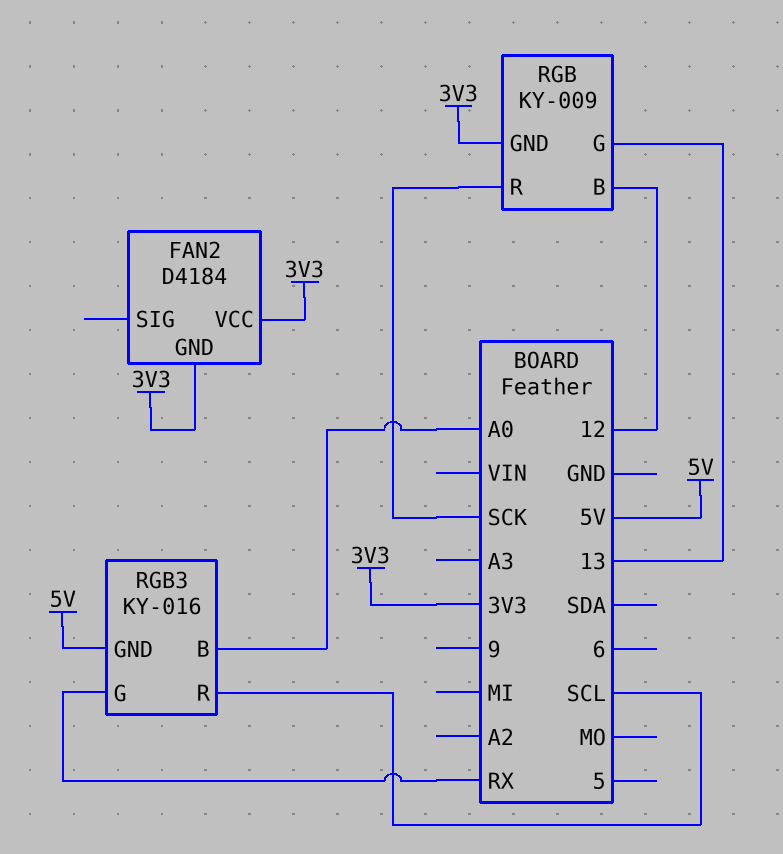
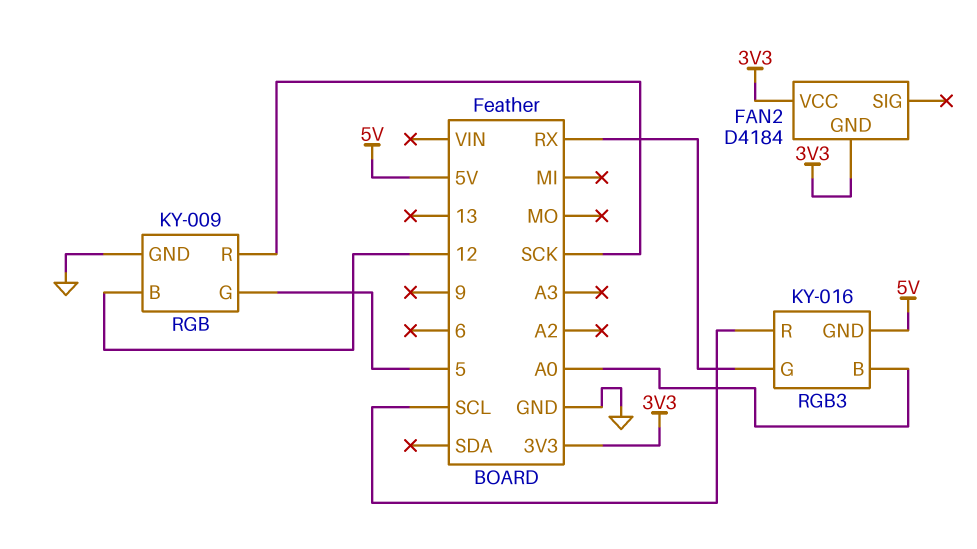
RGB pin G: 13 -> 5
RGB pin GND: 3V3 -> GND

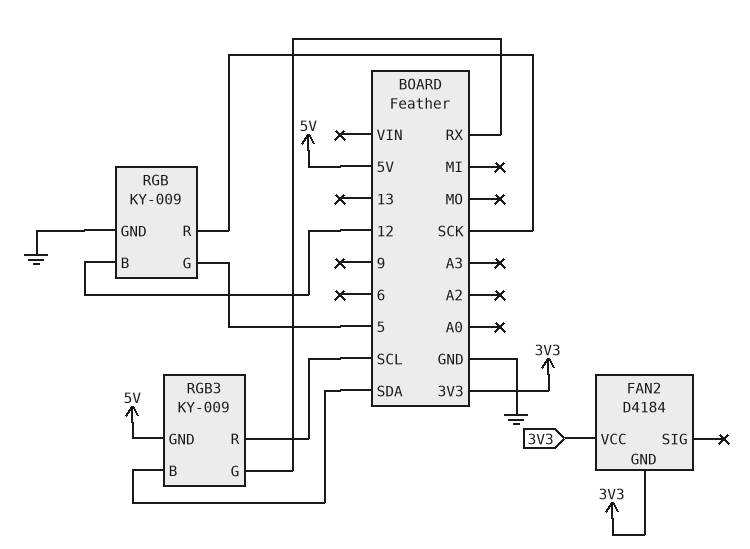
RGB3: KY-016 -> KY-009
RGB3 pin B: A0 -> SDA

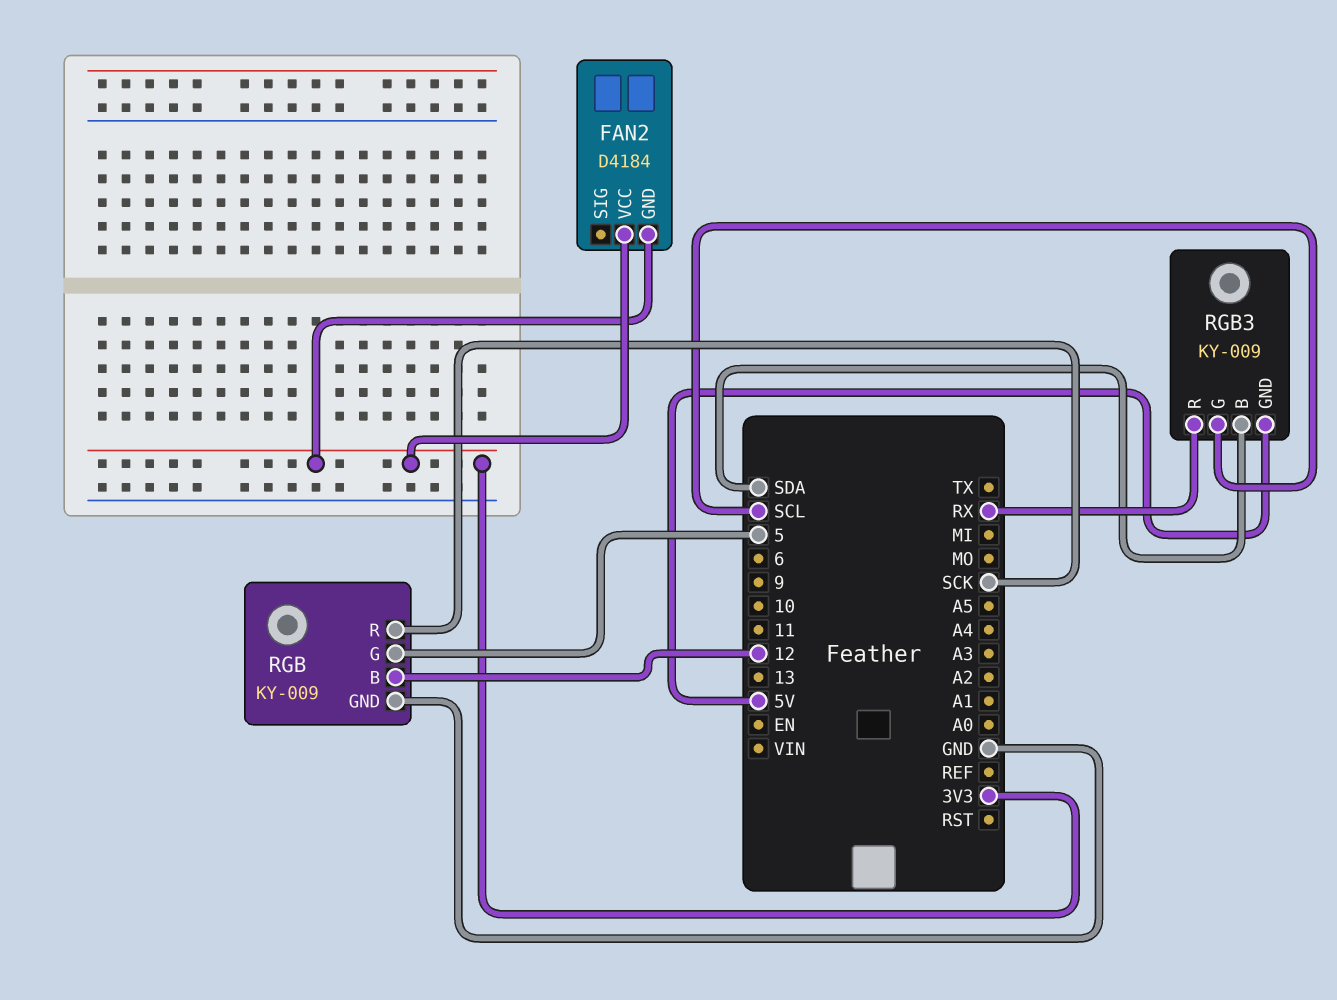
RGB3 pin G: RX -> SCL
RGB3 pin R: SCL -> RX

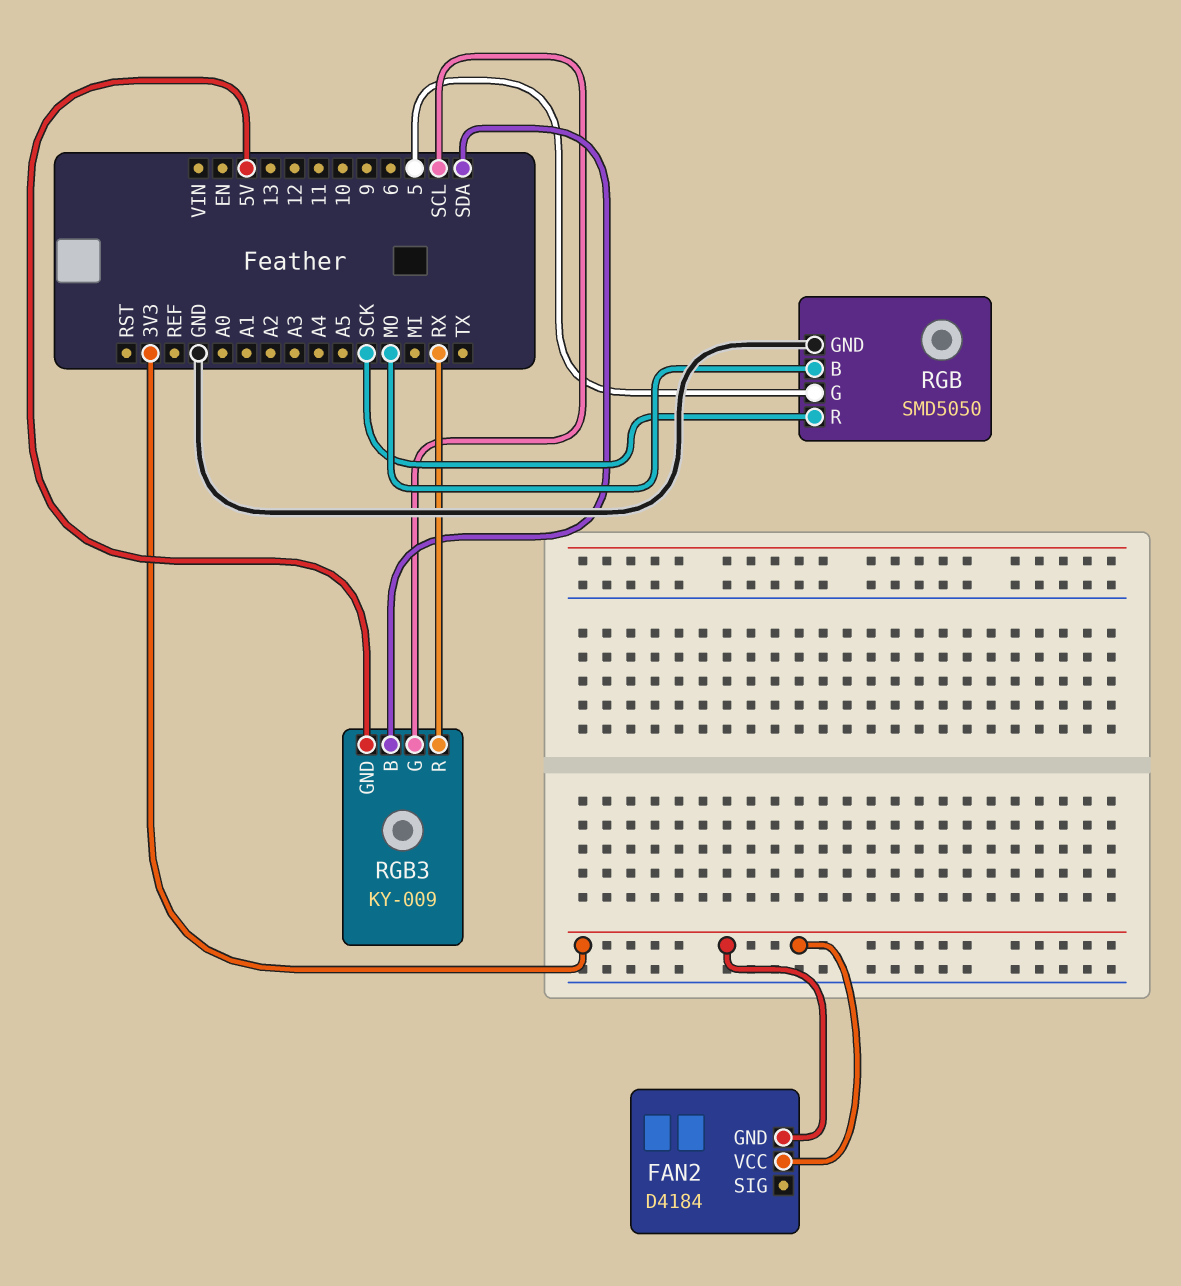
RGB: KY-009 -> SMD5050
RGB pin B: 12 -> MO

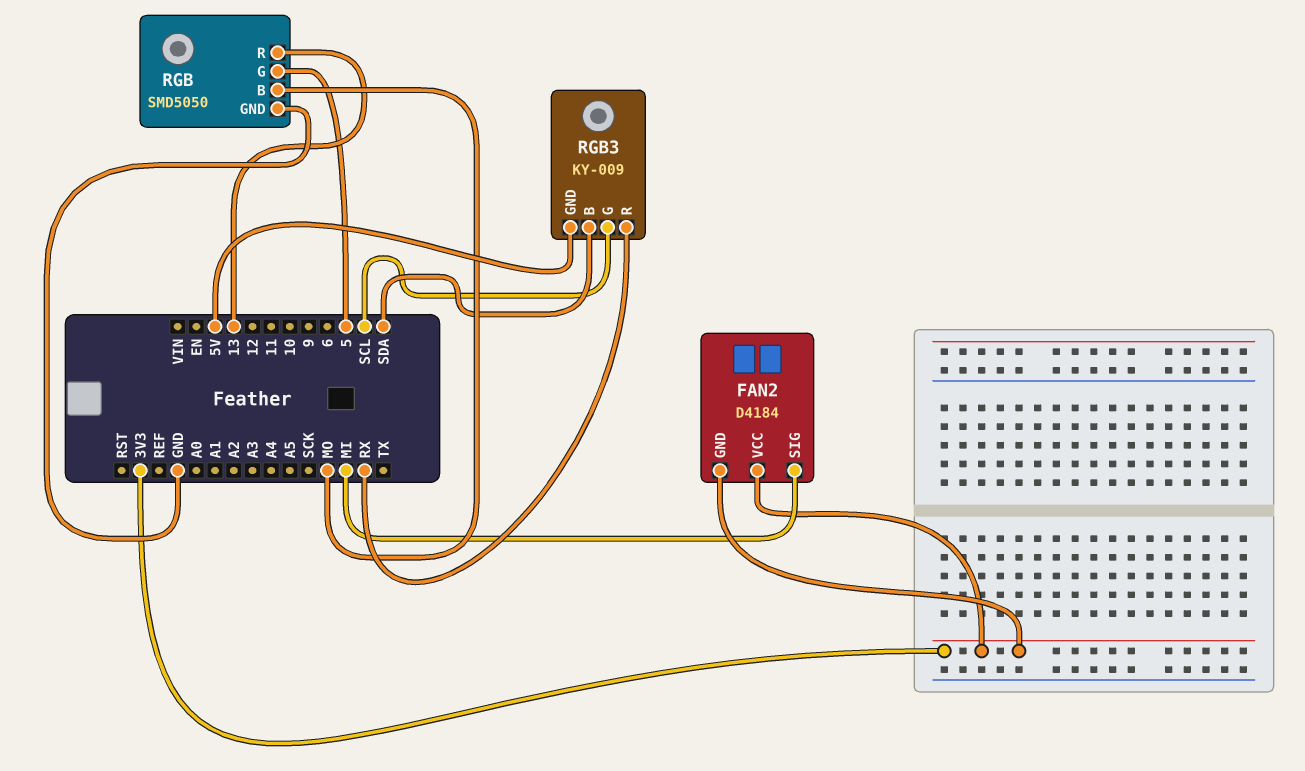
FAN2 pin SIG: none -> MI
RGB pin R: SCK -> 13

